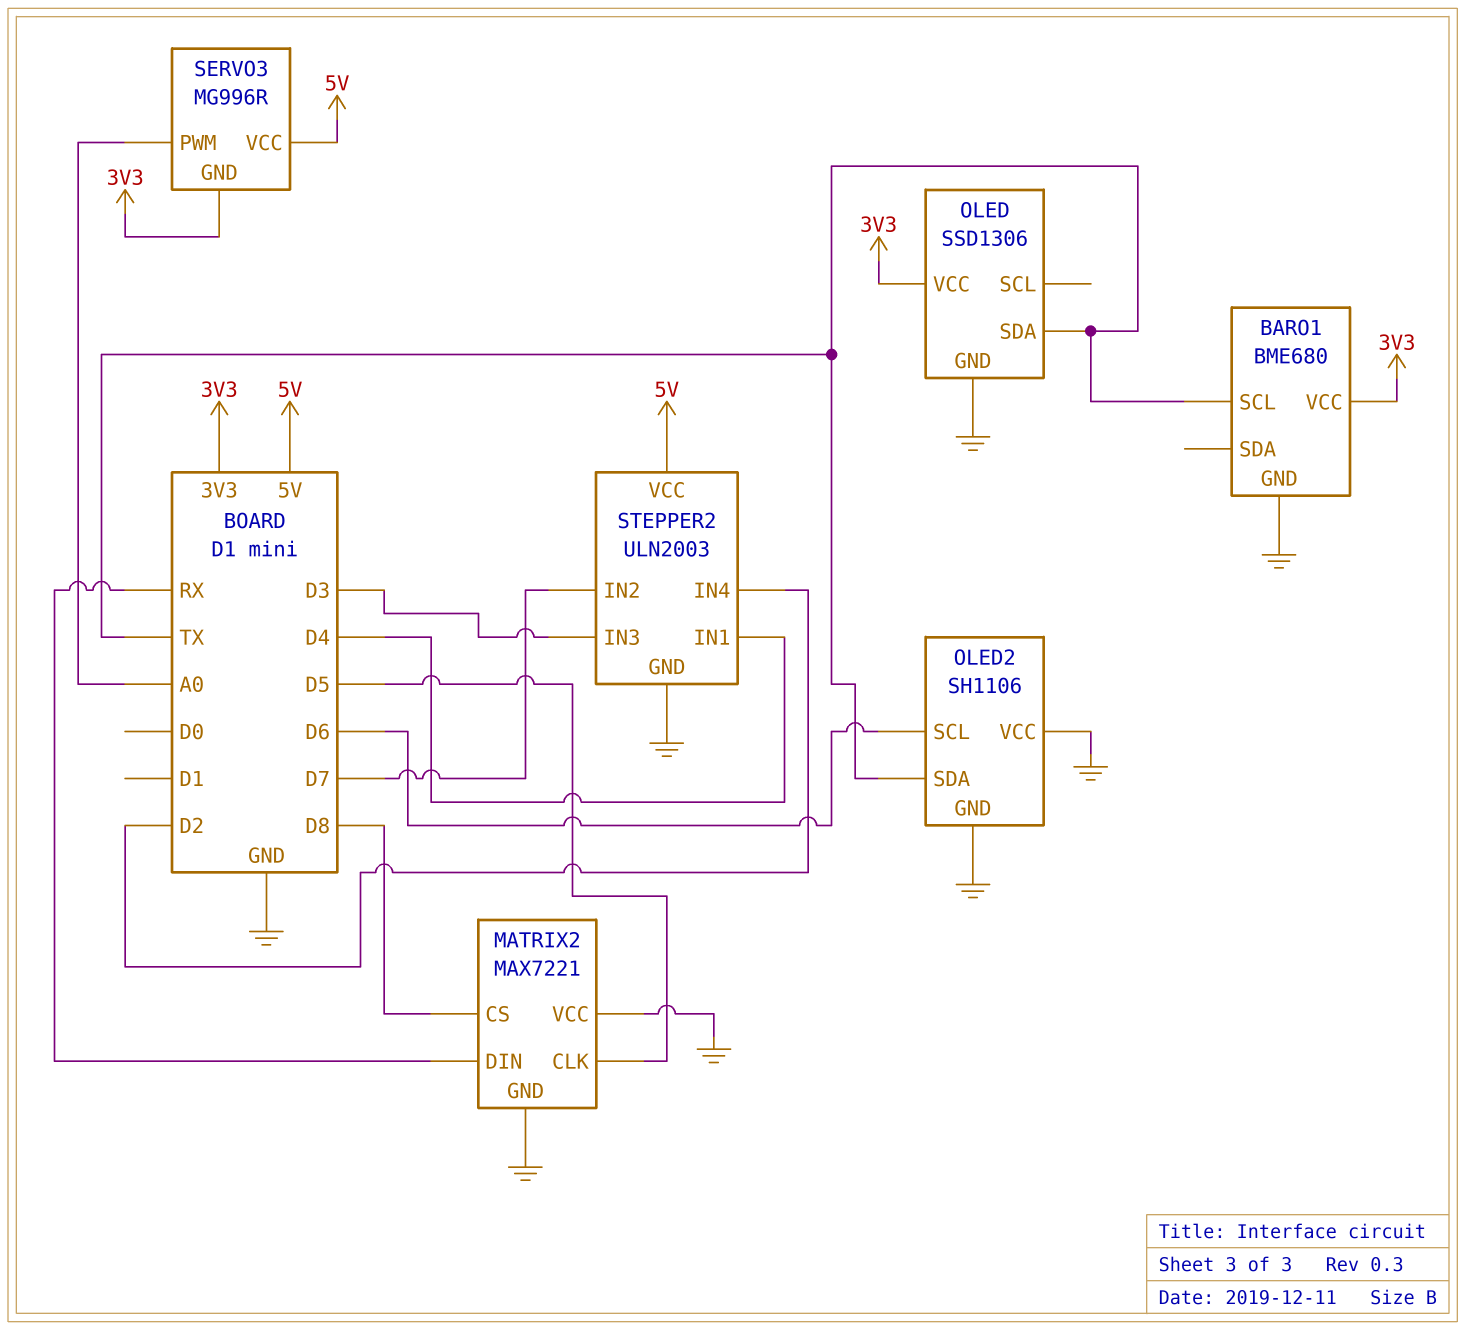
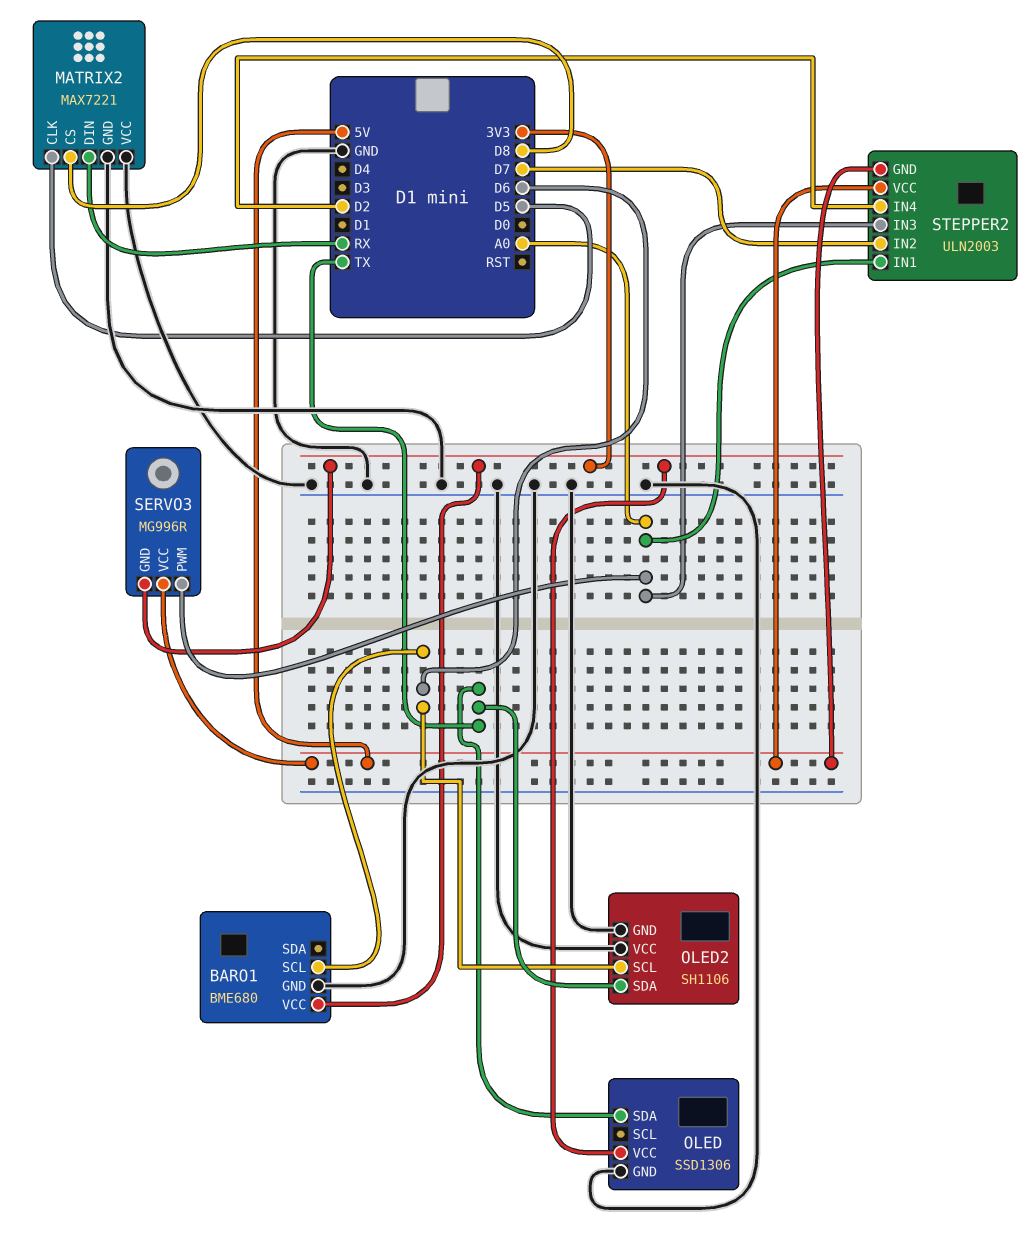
BARO1 pin SCL: TX -> D6
STEPPER2 pin GND: GND -> 5V
STEPPER2 pin IN1: D4 -> A0
STEPPER2 pin IN3: D3 -> A0

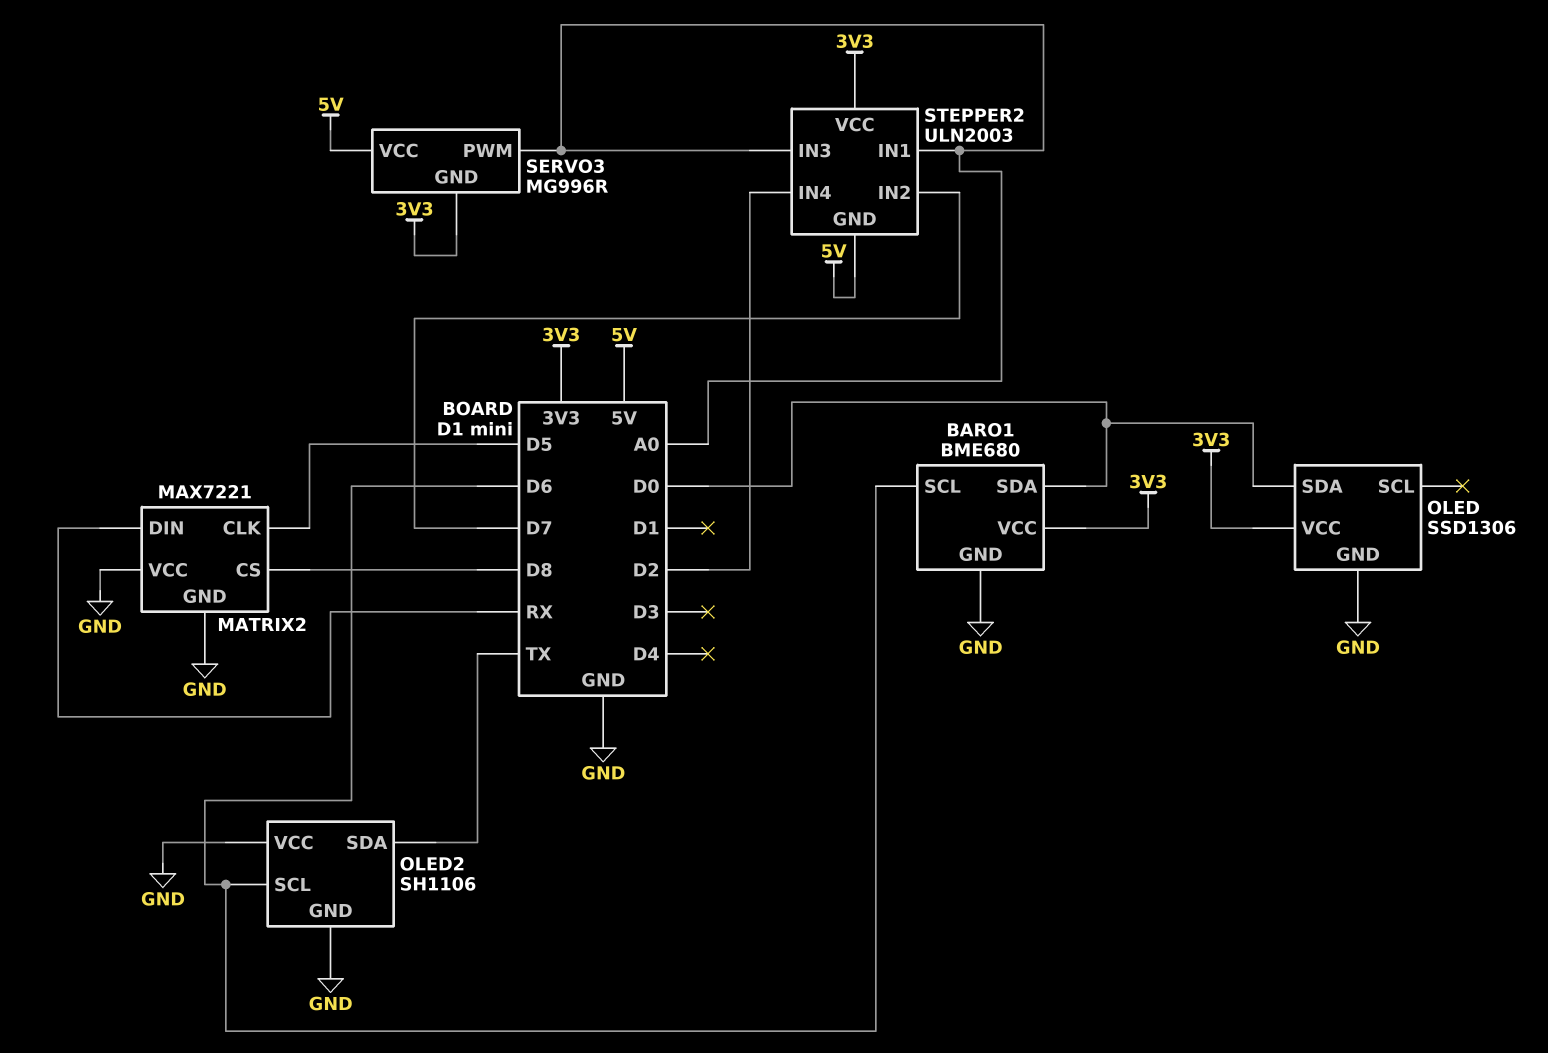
BARO1 pin SDA: none -> D0
OLED pin SDA: TX -> D0
STEPPER2 pin VCC: 5V -> 3V3

